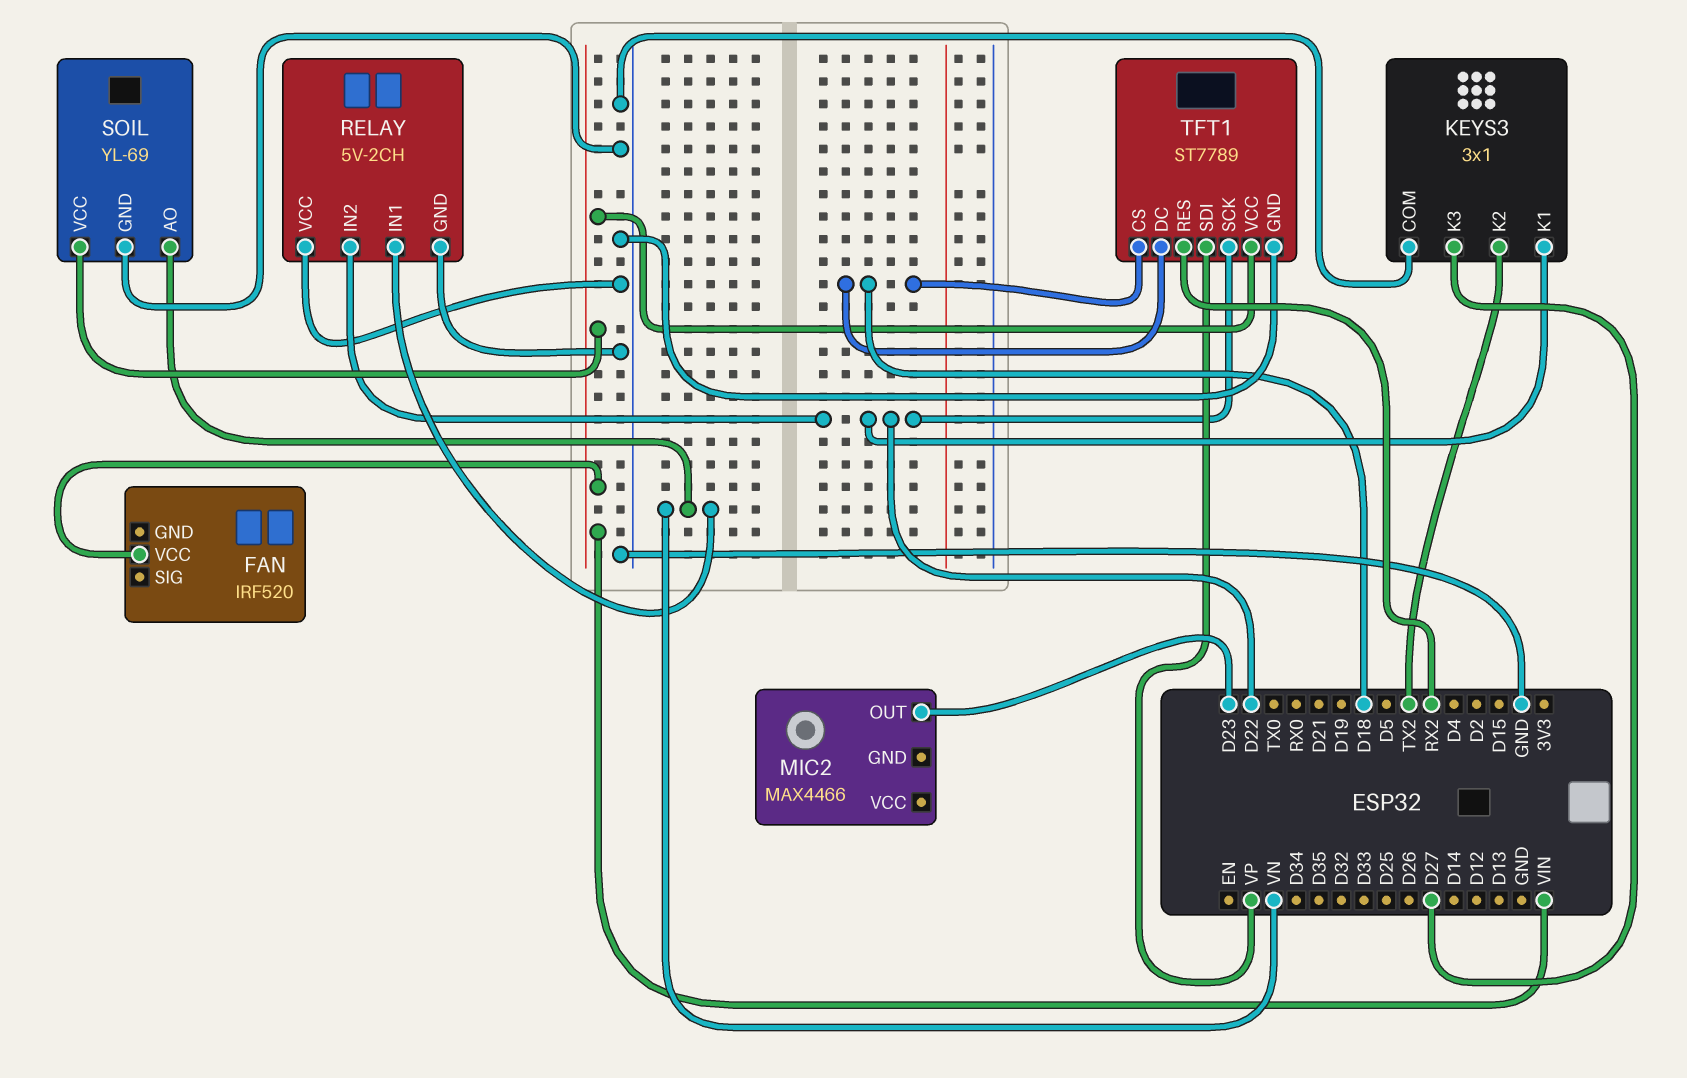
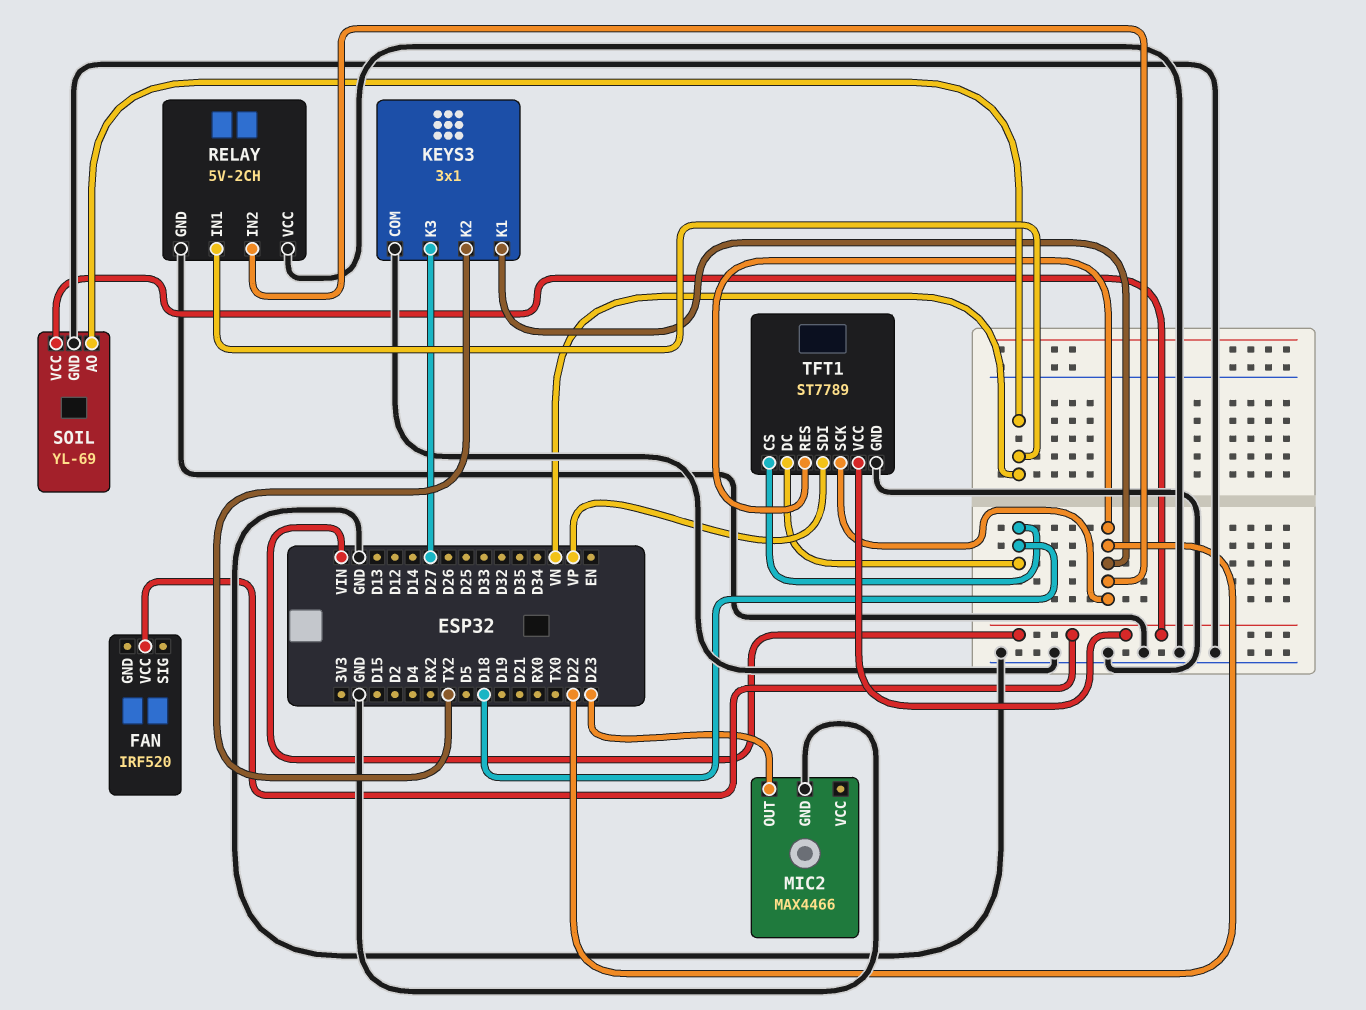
MIC2 pin GND: none -> GND
TFT1 pin RES: RX2 -> D22

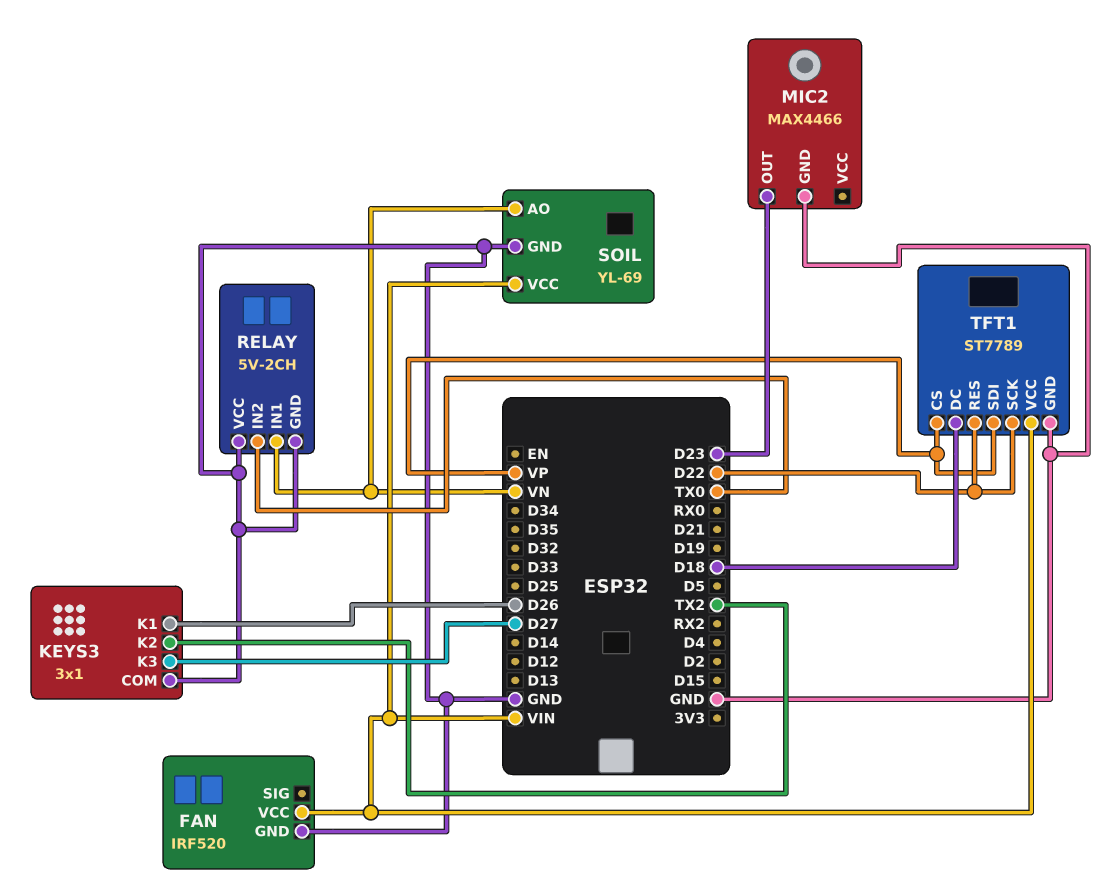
FAN pin GND: none -> GND
KEYS3 pin K1: D22 -> D26
RELAY pin IN2: D22 -> TX0
TFT1 pin CS: D18 -> VP

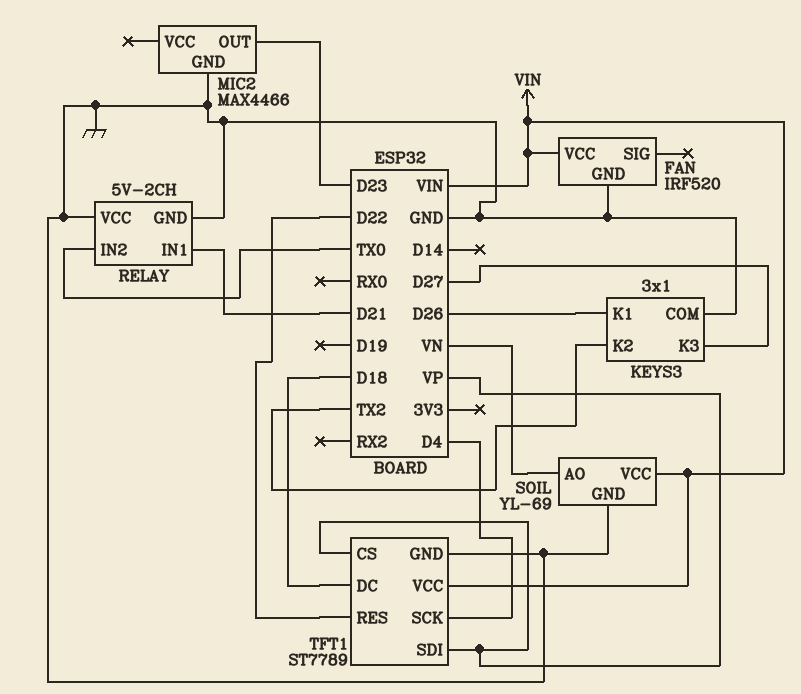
RELAY pin IN1: VN -> D21
TFT1 pin SCK: D22 -> D4

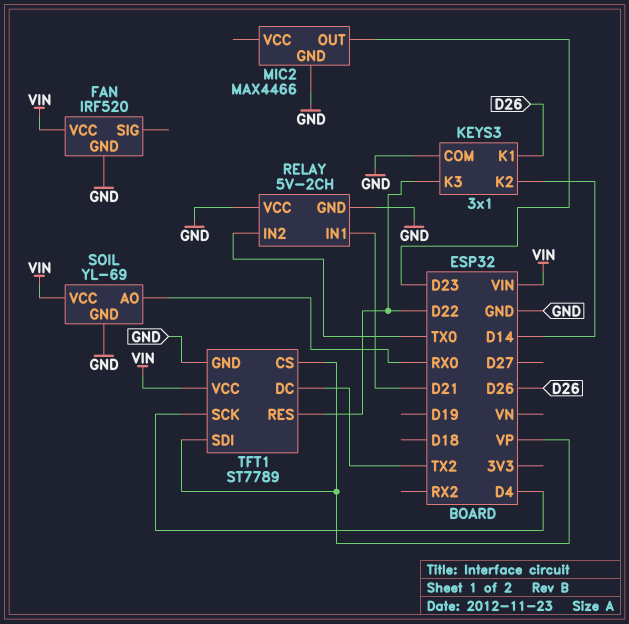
KEYS3 pin K2: TX2 -> D14
KEYS3 pin K3: D27 -> D22
SOIL pin AO: VN -> RX0
TFT1 pin DC: D18 -> TX2

